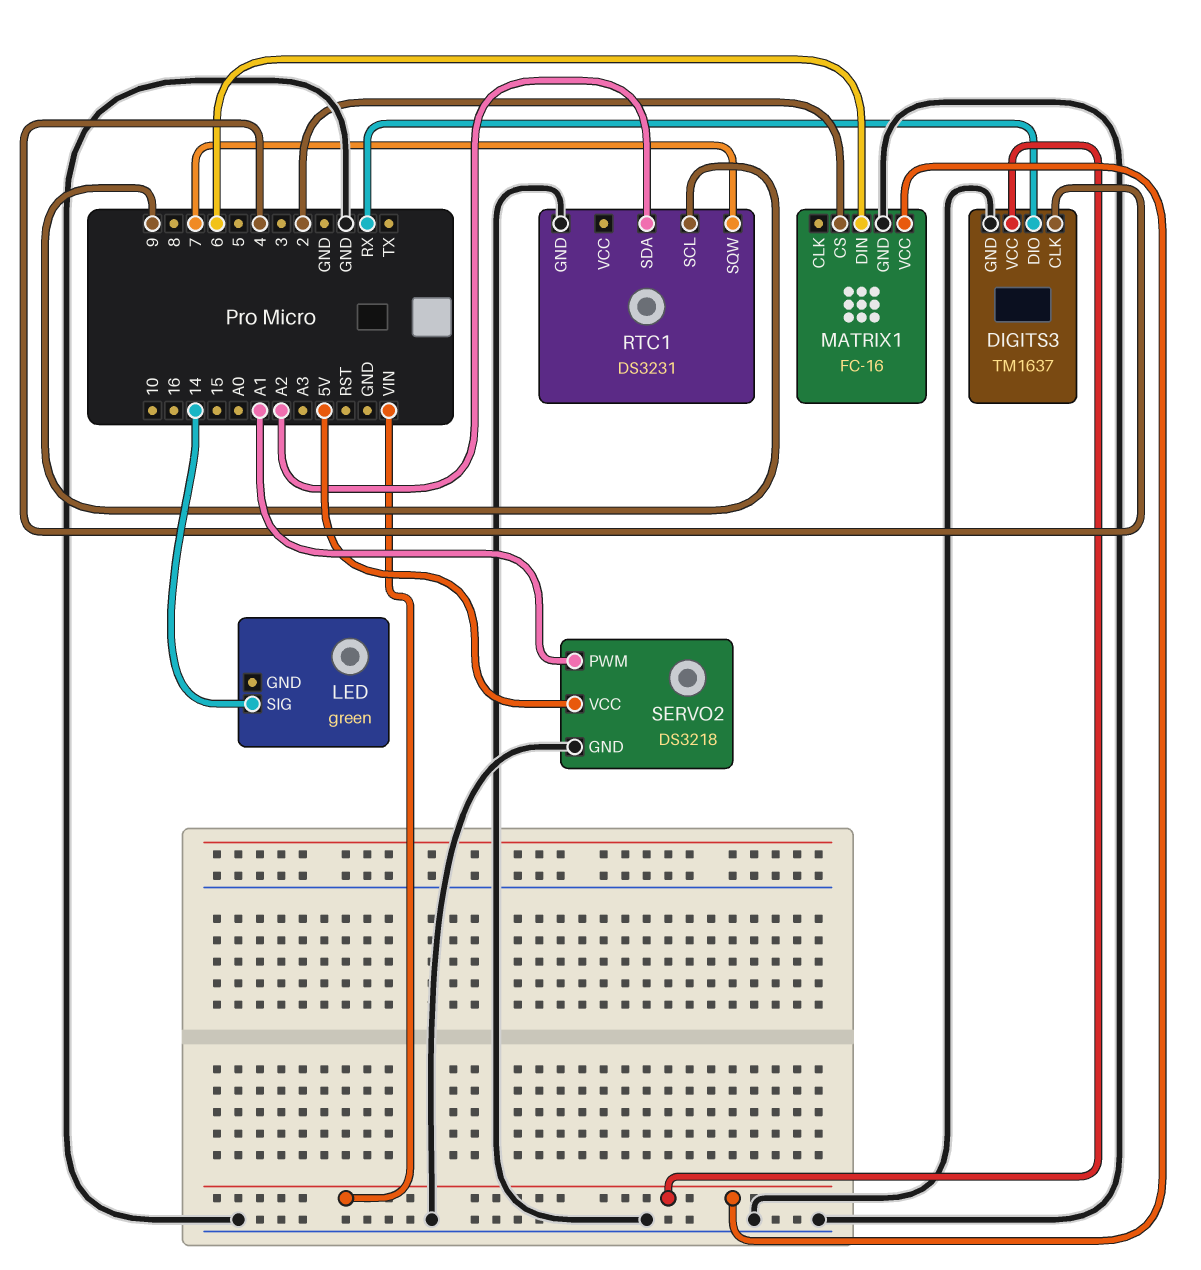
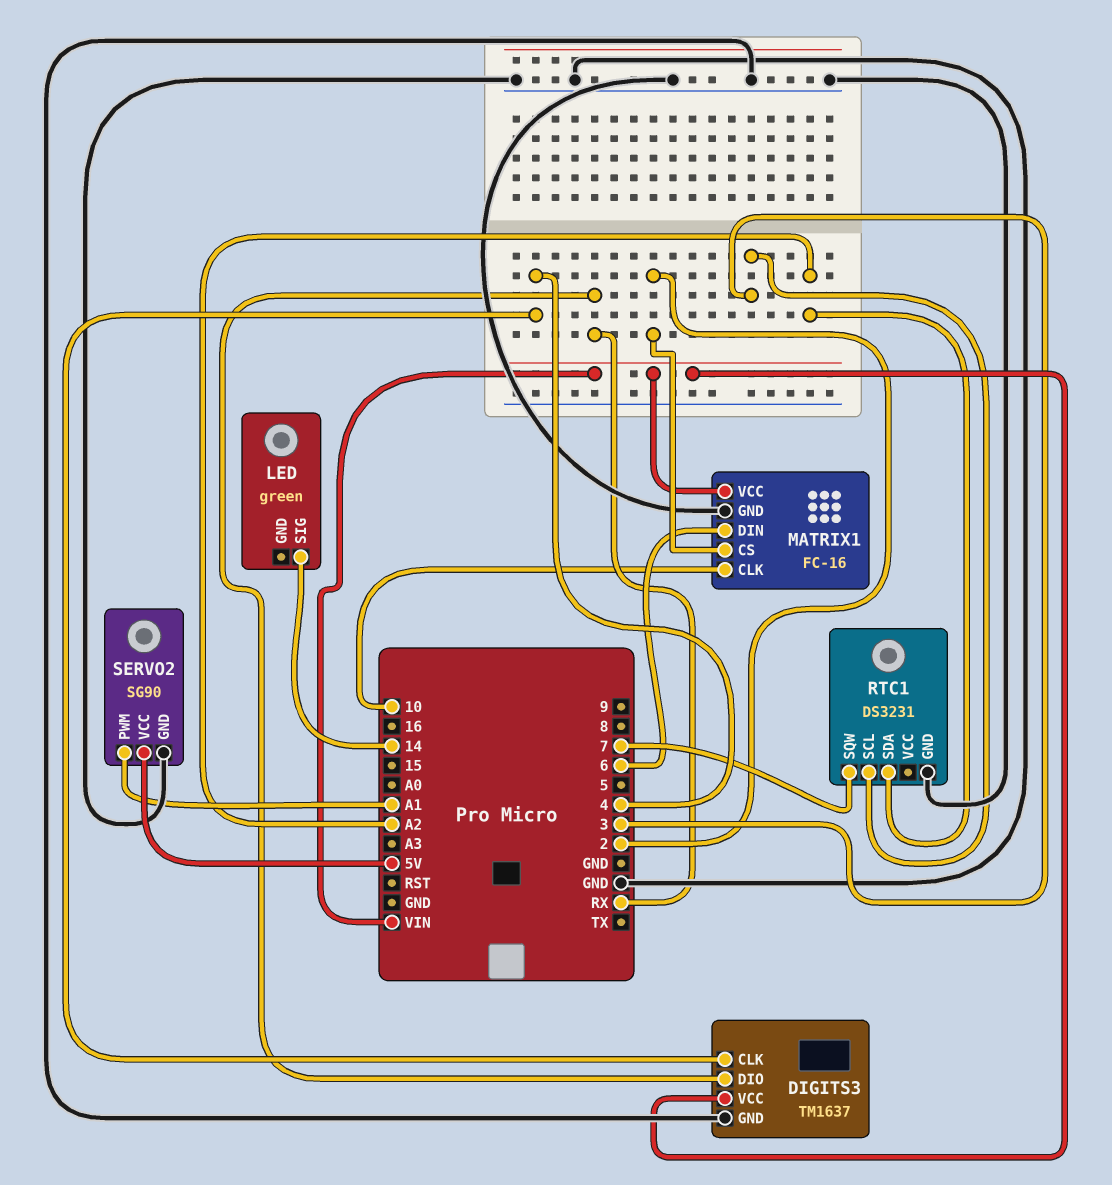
MATRIX1 pin CLK: none -> 10
RTC1 pin SCL: 9 -> 3
SERVO2: DS3218 -> SG90

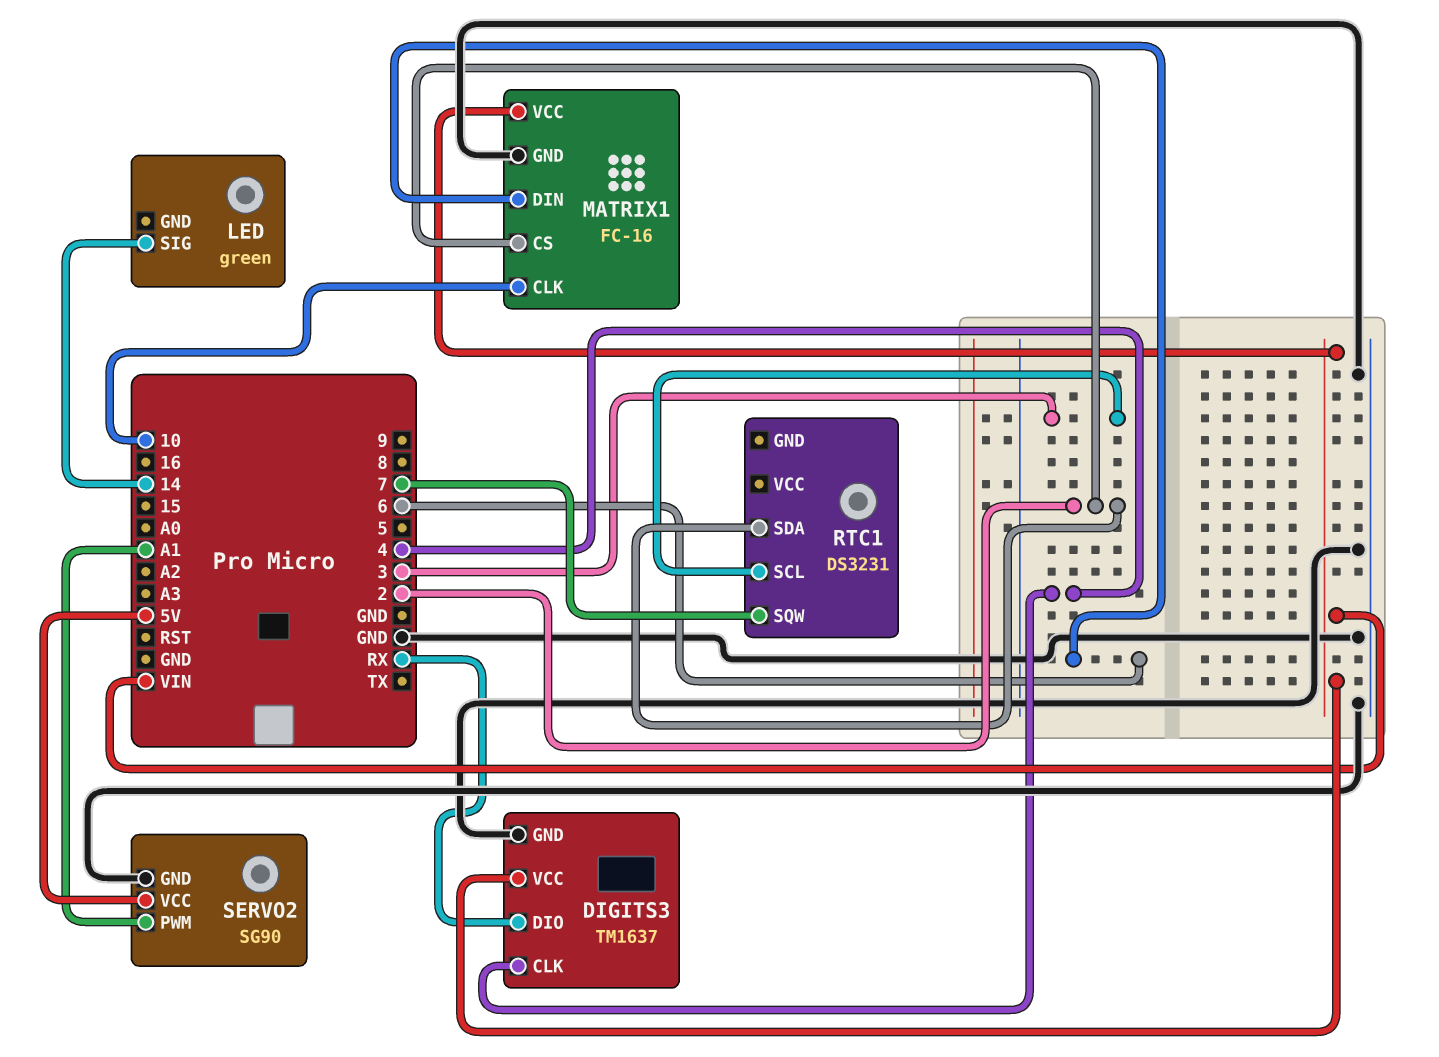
RTC1 pin GND: GND -> none
RTC1 pin SDA: A2 -> 2

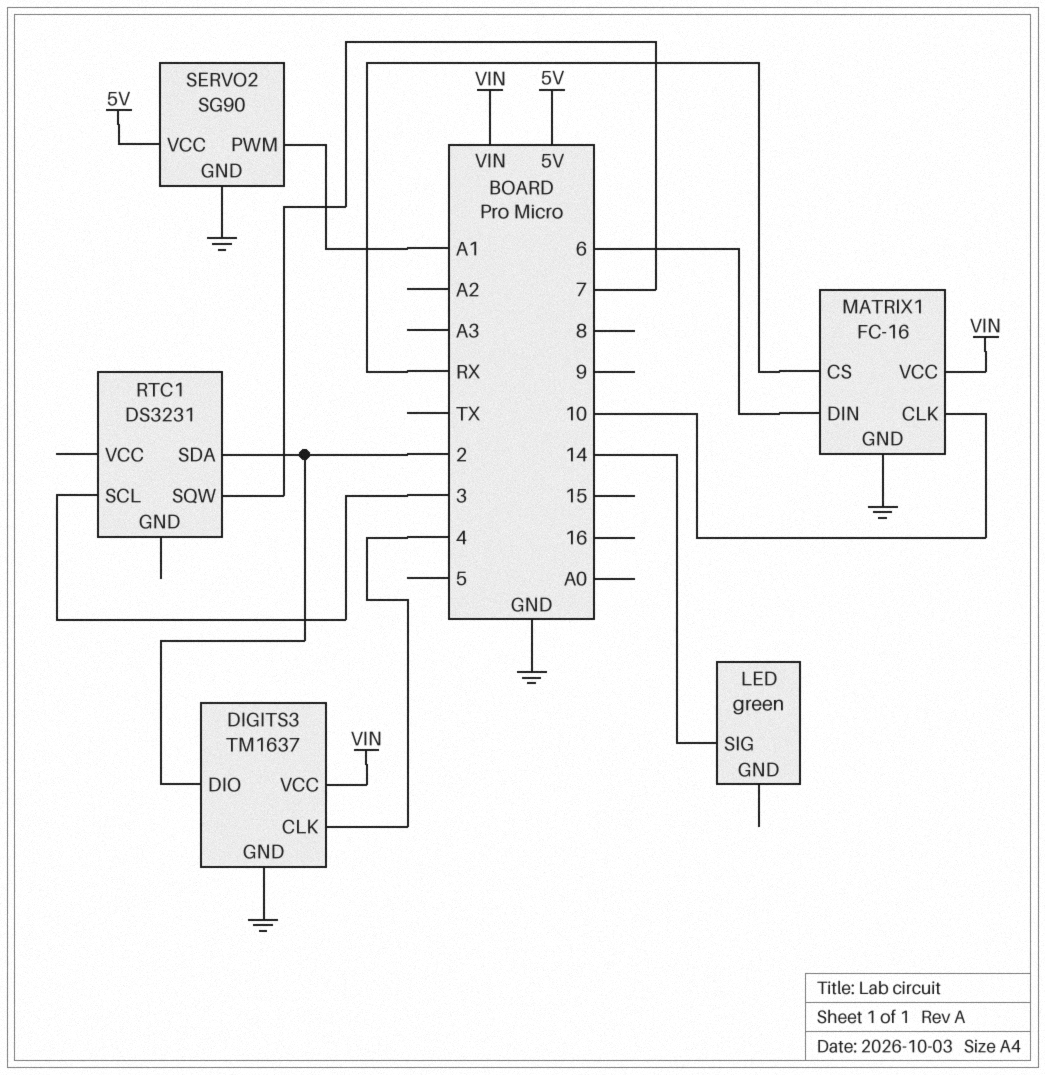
DIGITS3 pin DIO: RX -> 2
MATRIX1 pin CS: 2 -> RX

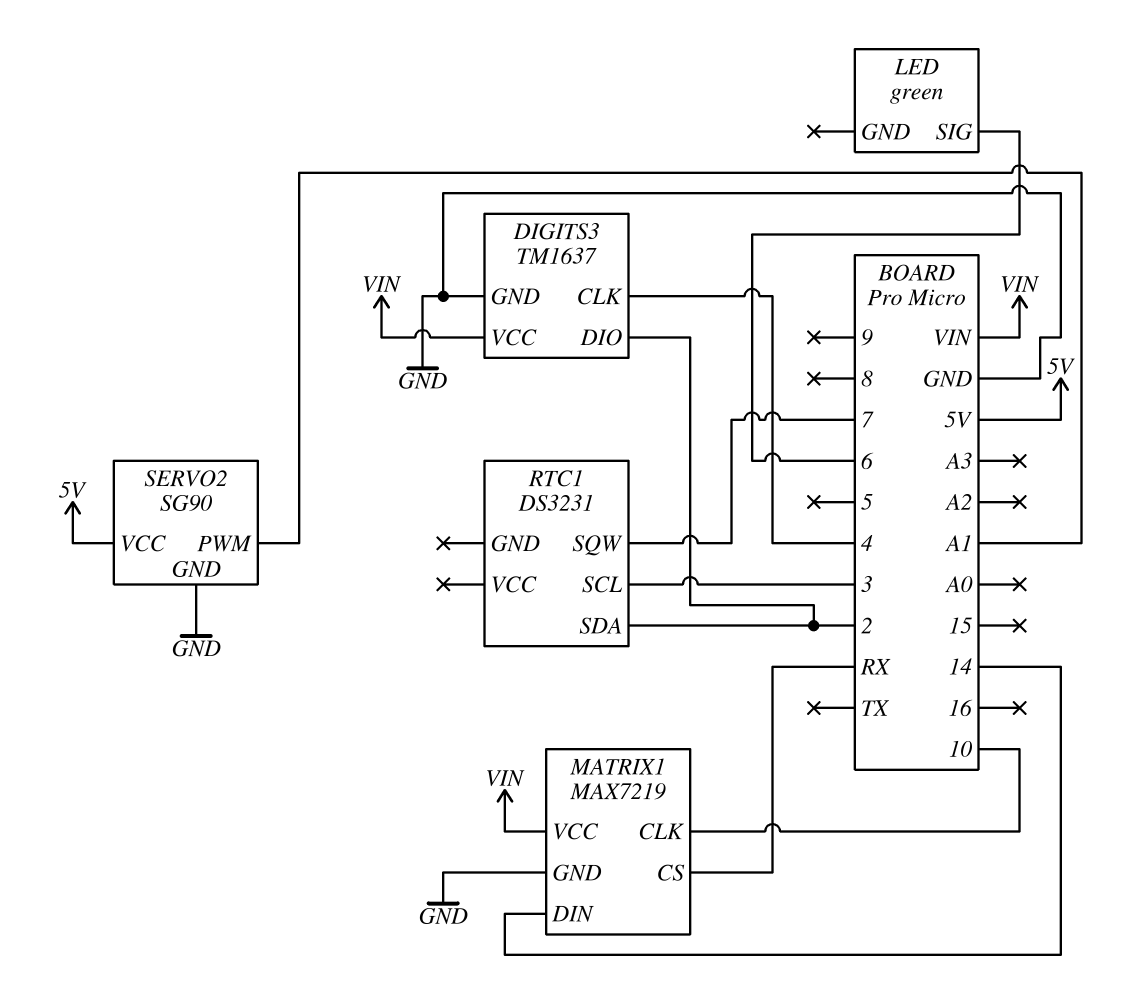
LED pin SIG: 14 -> 6
MATRIX1: FC-16 -> MAX7219
MATRIX1 pin DIN: 6 -> 14

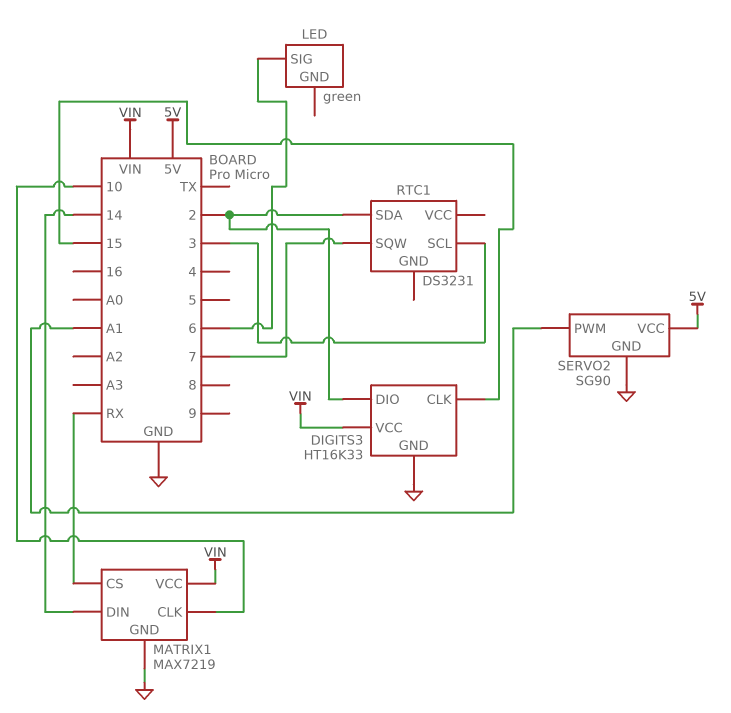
DIGITS3: TM1637 -> HT16K33
DIGITS3 pin CLK: 4 -> 15

